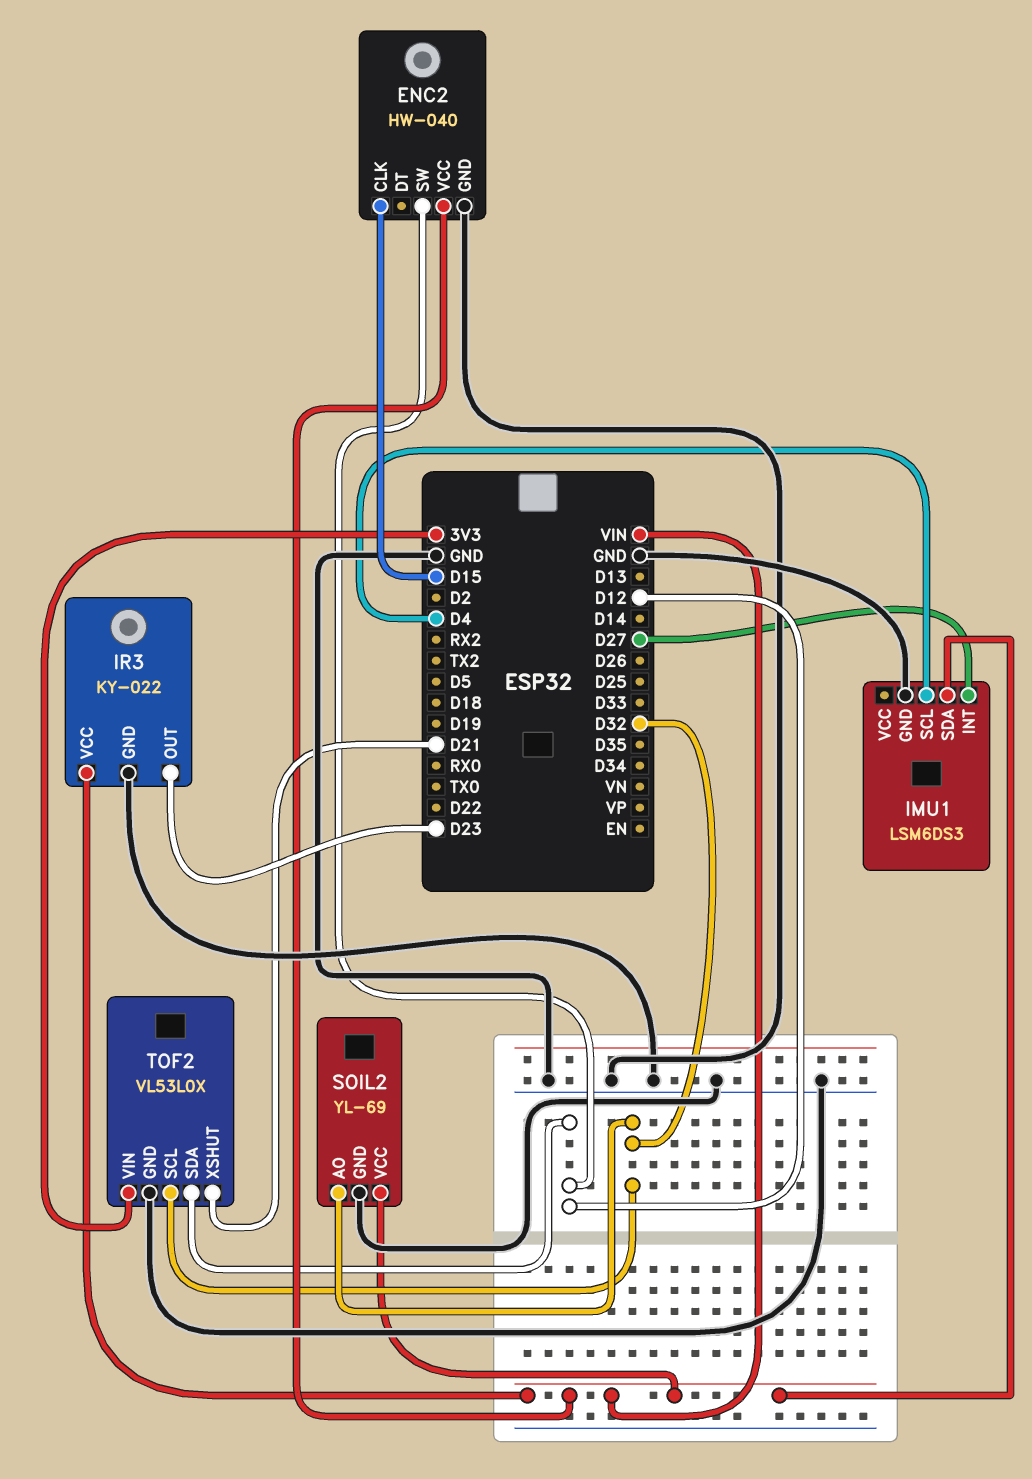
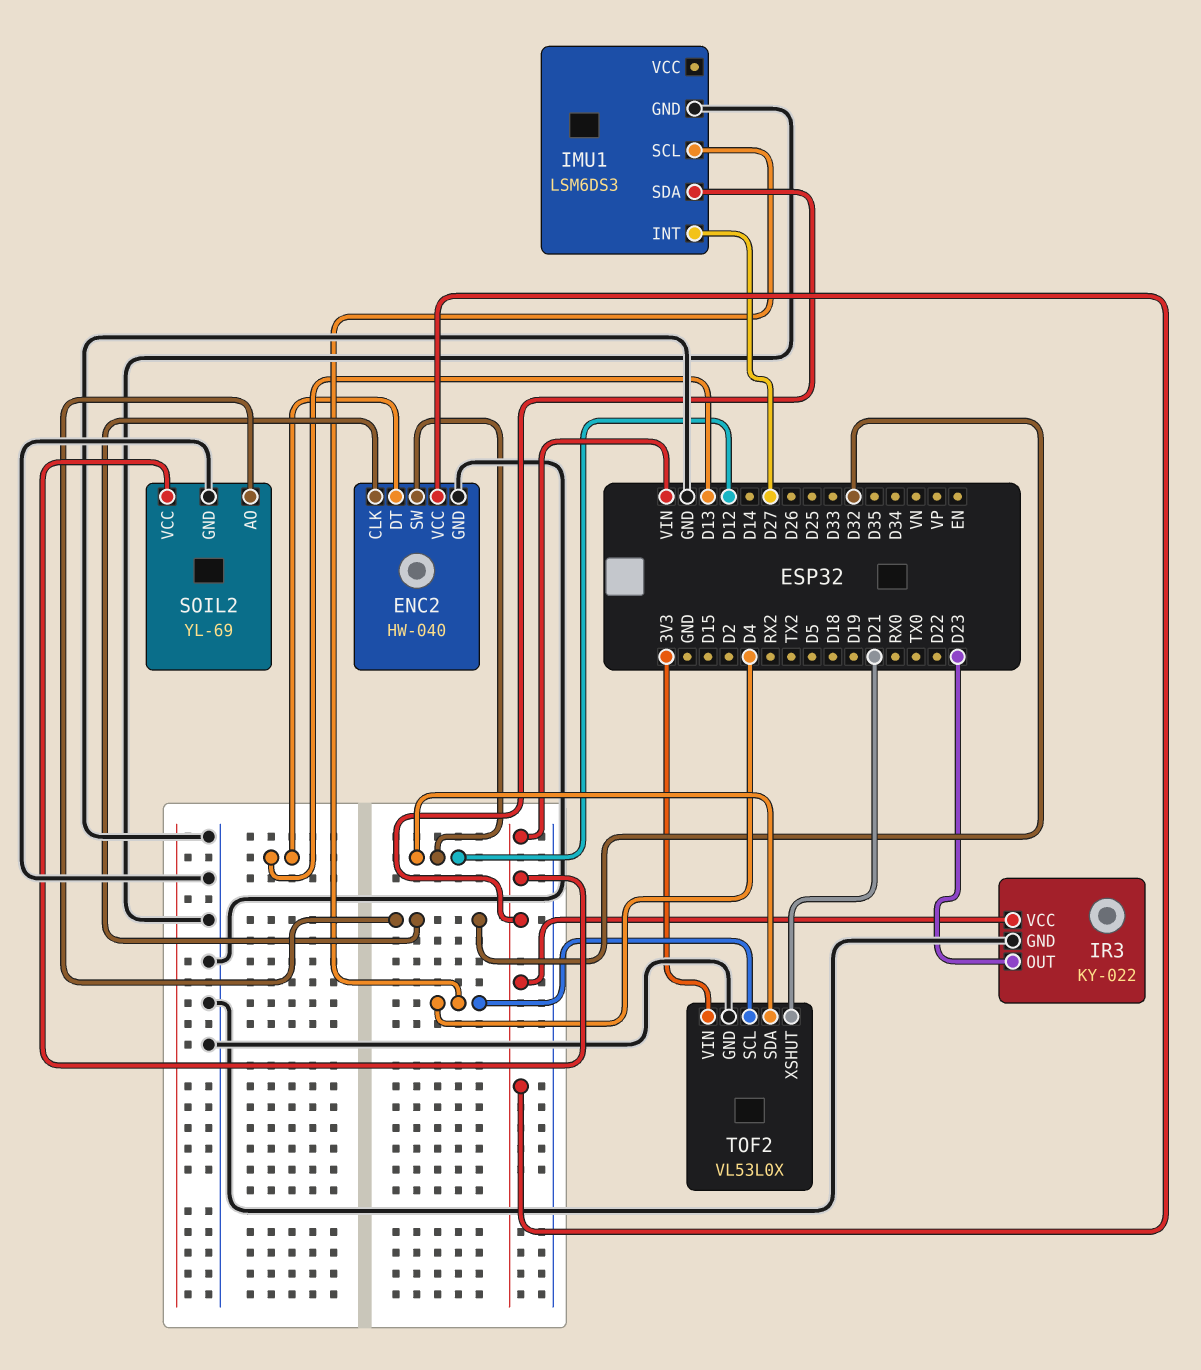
ENC2 pin CLK: D15 -> D32
ENC2 pin DT: none -> D13
TOF2 pin SCL: D32 -> D4

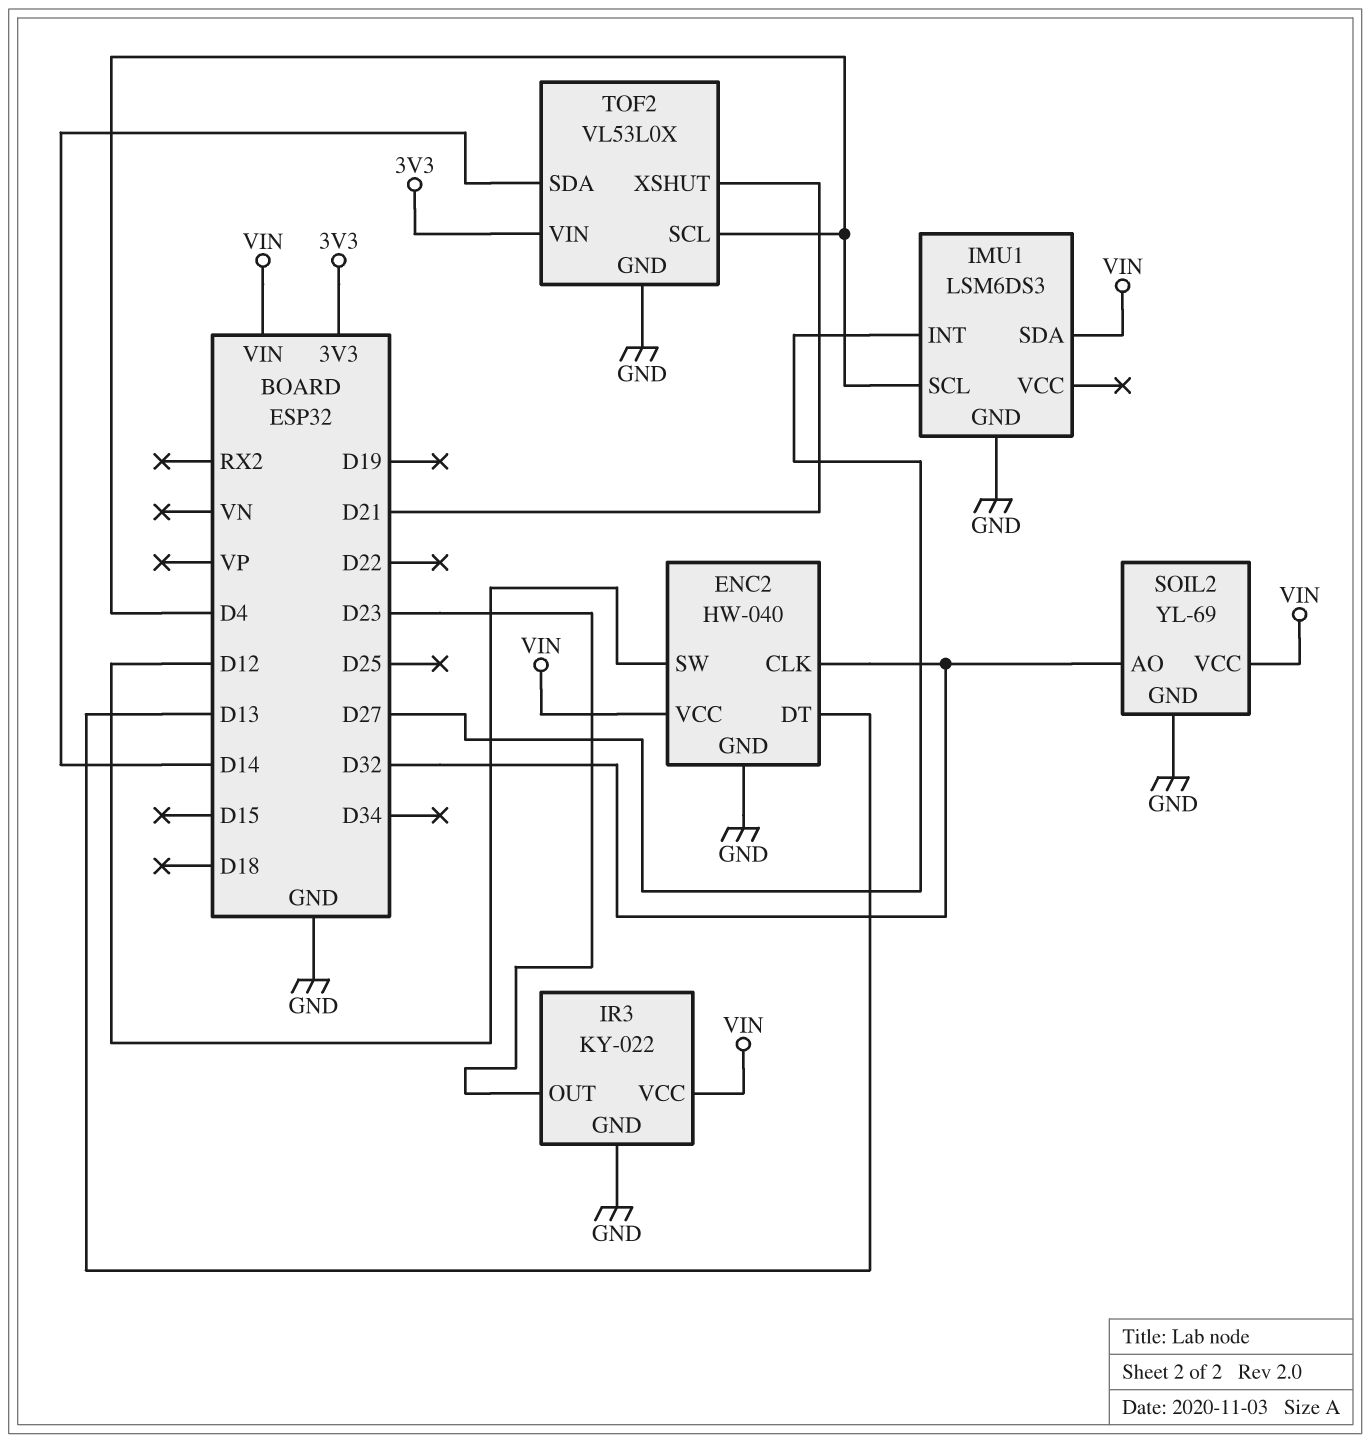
TOF2 pin SDA: D12 -> D14

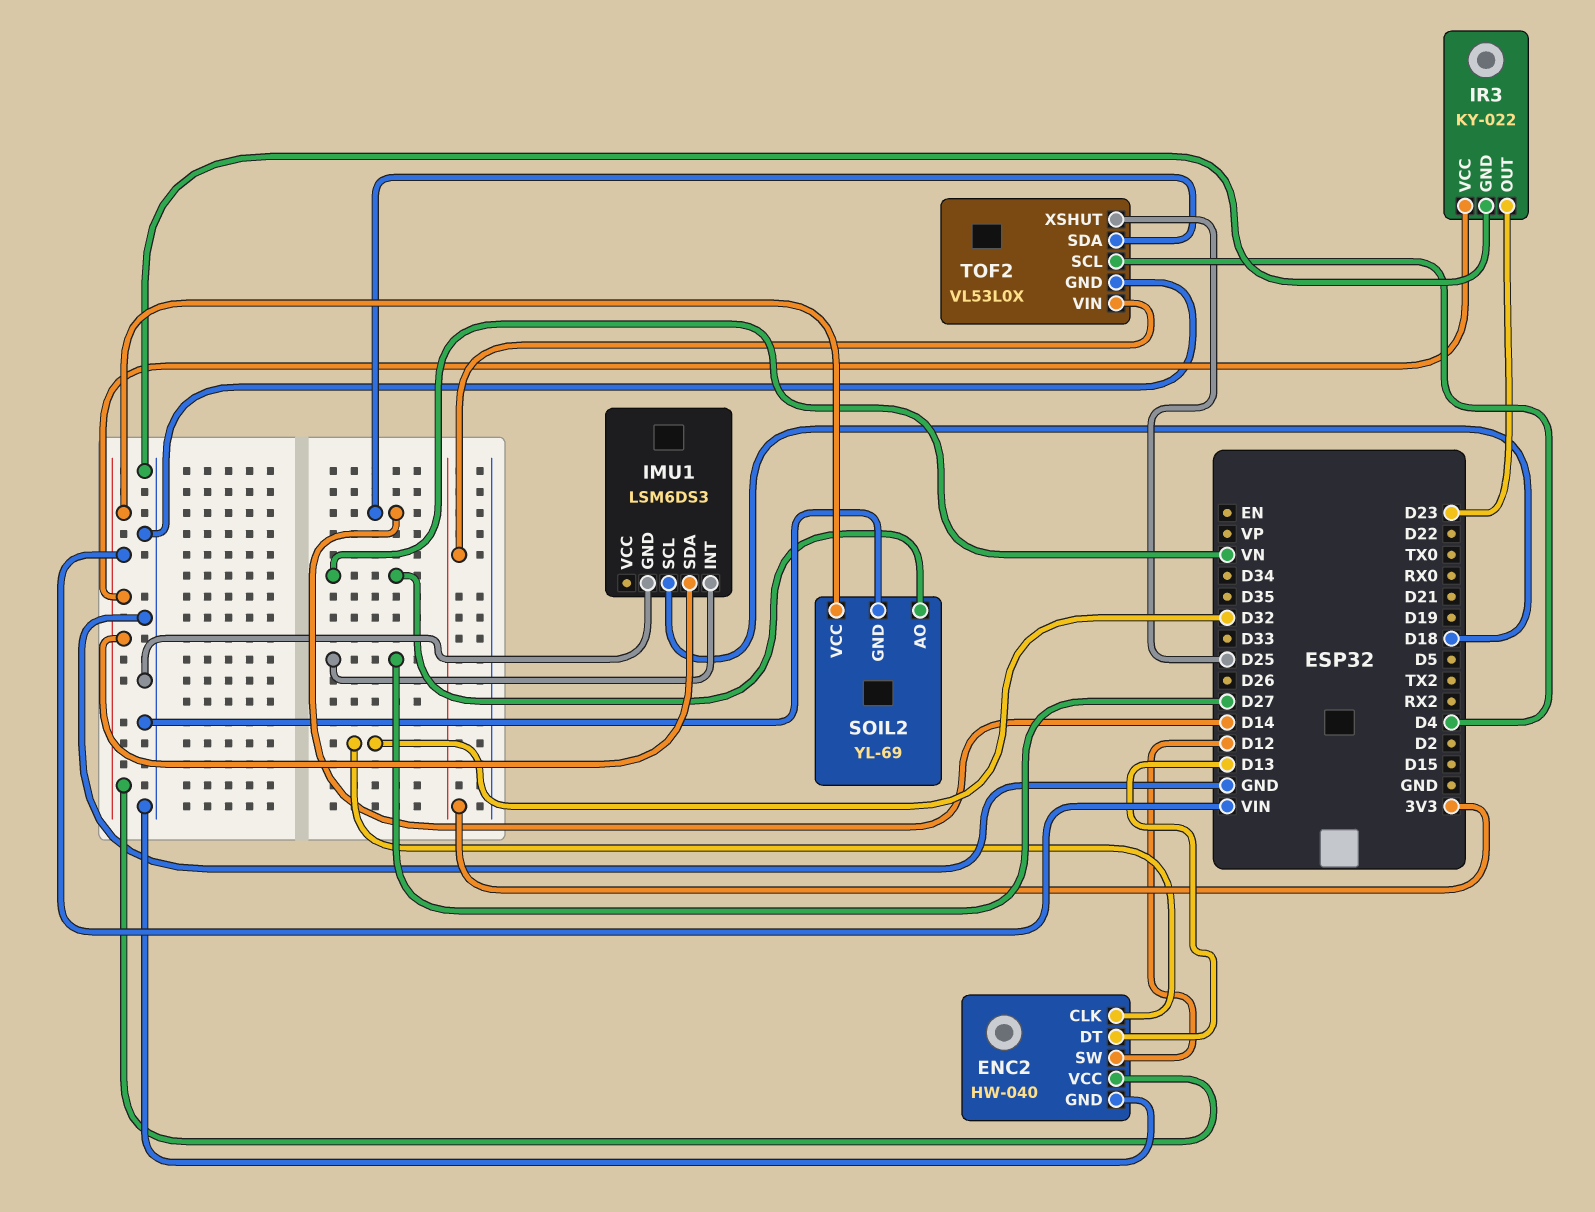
IMU1 pin SCL: D4 -> D18
SOIL2 pin AO: D32 -> VN
TOF2 pin XSHUT: D21 -> D25

